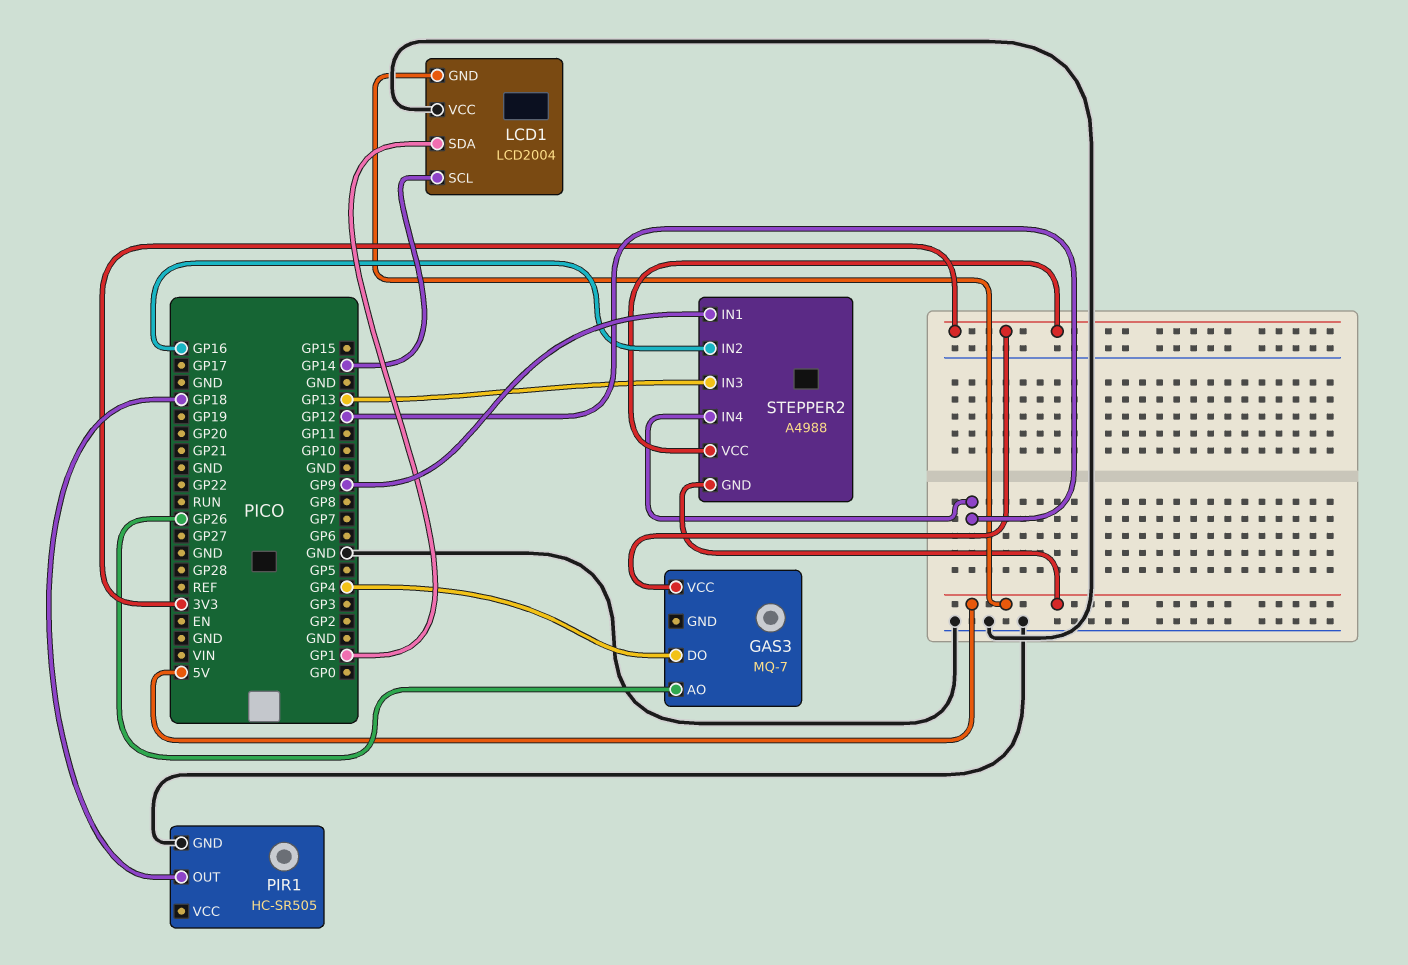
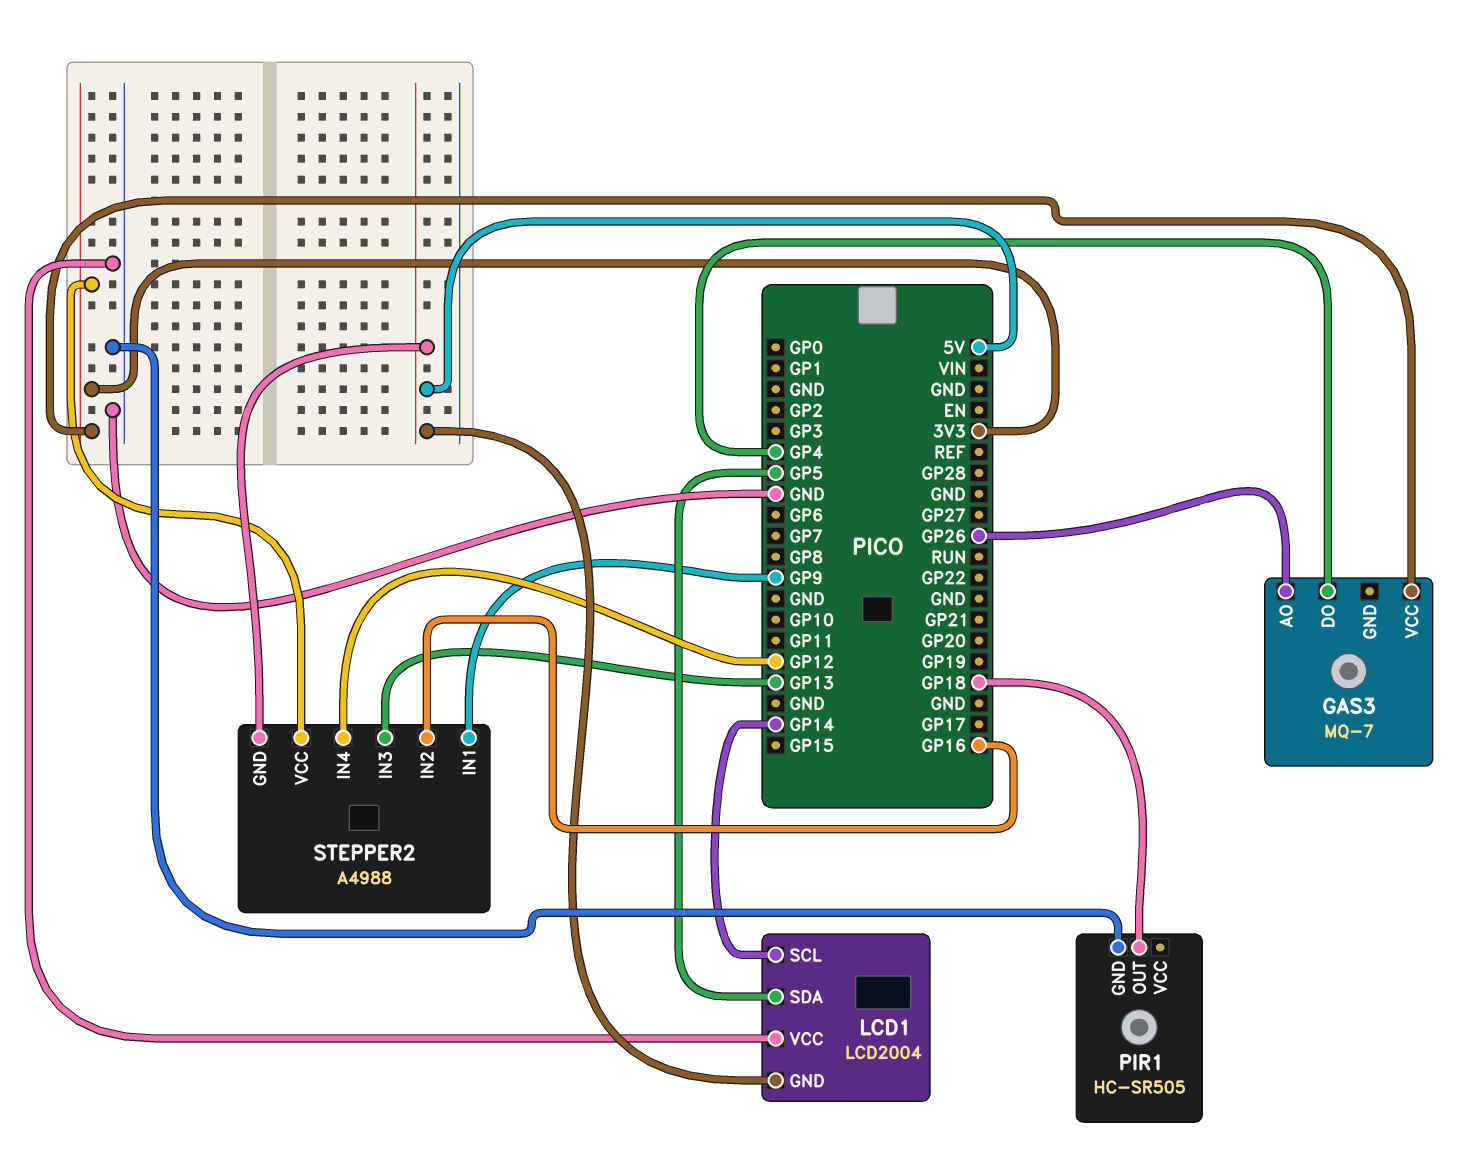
LCD1 pin SDA: GP1 -> GP5

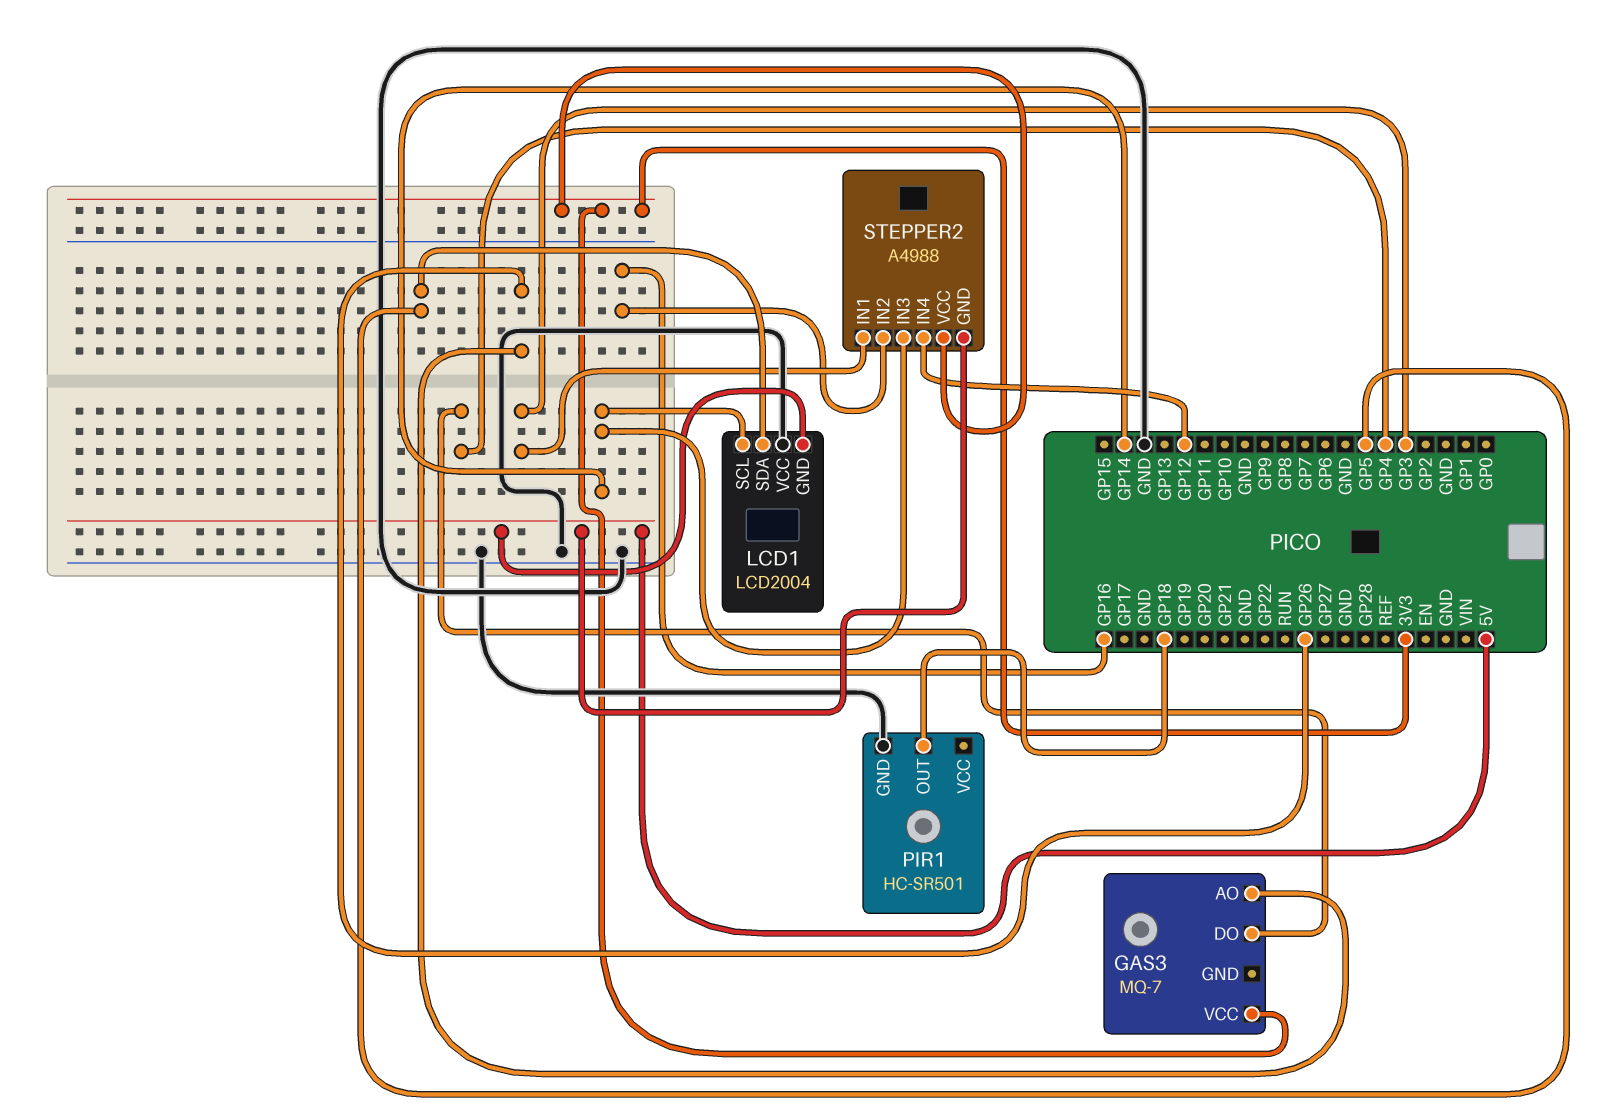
PIR1: HC-SR505 -> HC-SR501
STEPPER2 pin IN1: GP9 -> GP3
STEPPER2 pin IN3: GP13 -> GP14

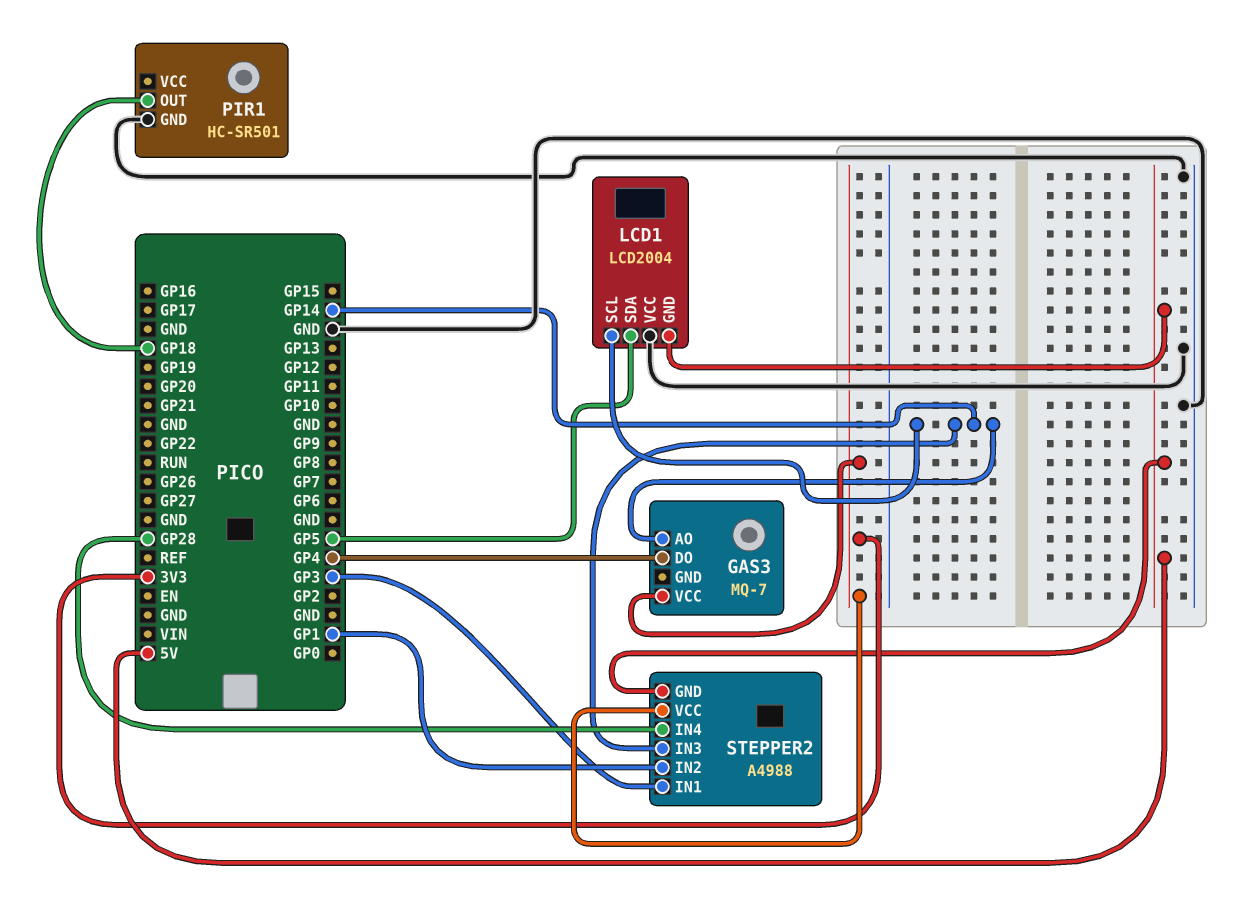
GAS3 pin AO: GP26 -> GP14
STEPPER2 pin IN2: GP16 -> GP1
STEPPER2 pin IN4: GP12 -> GP28

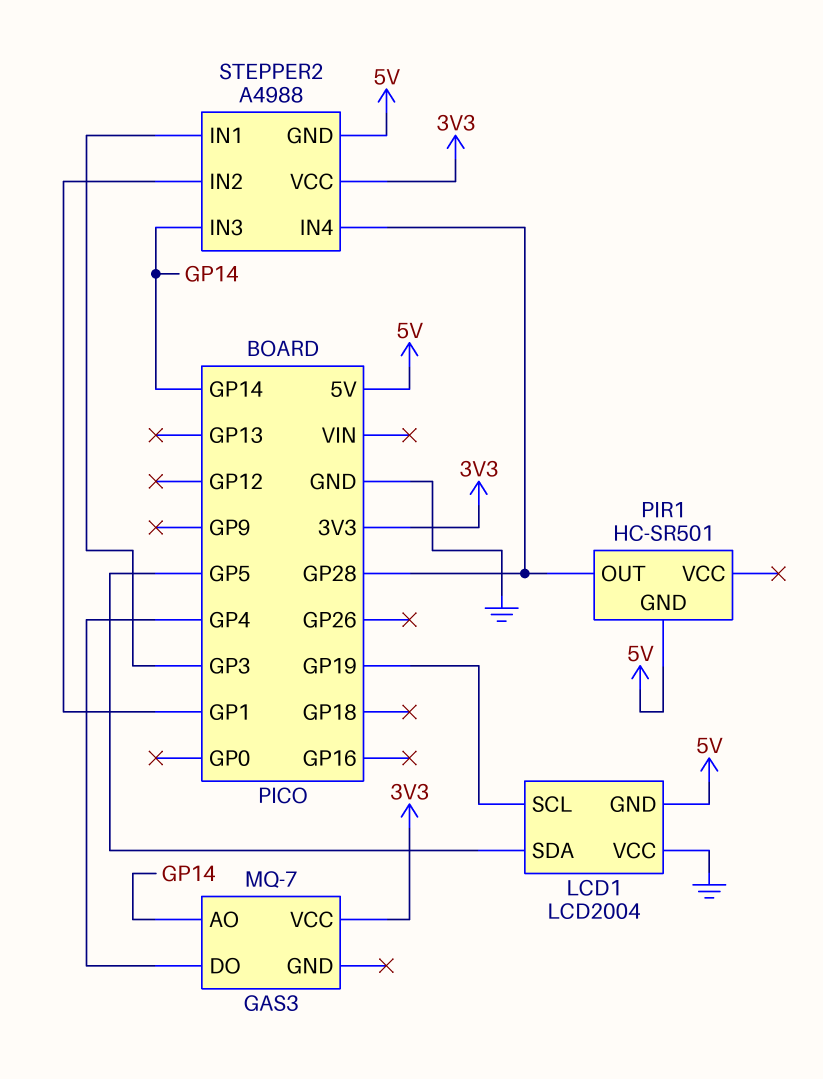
LCD1 pin SCL: GP14 -> GP19
PIR1 pin GND: GND -> 5V
PIR1 pin OUT: GP18 -> GP28

